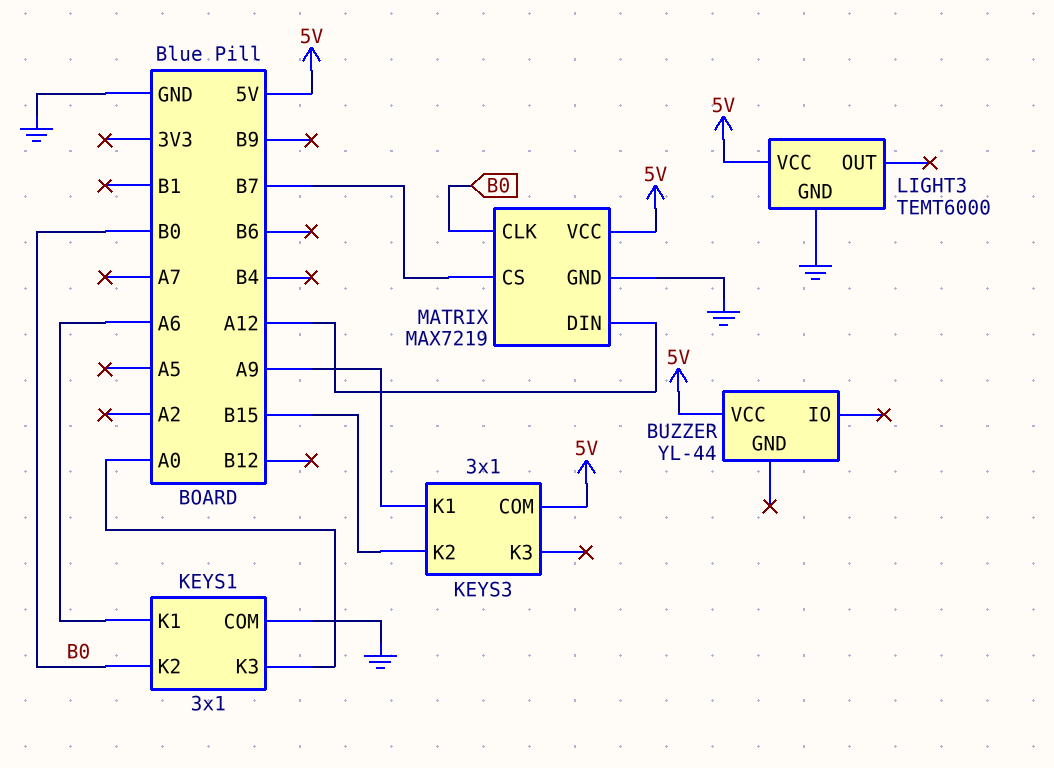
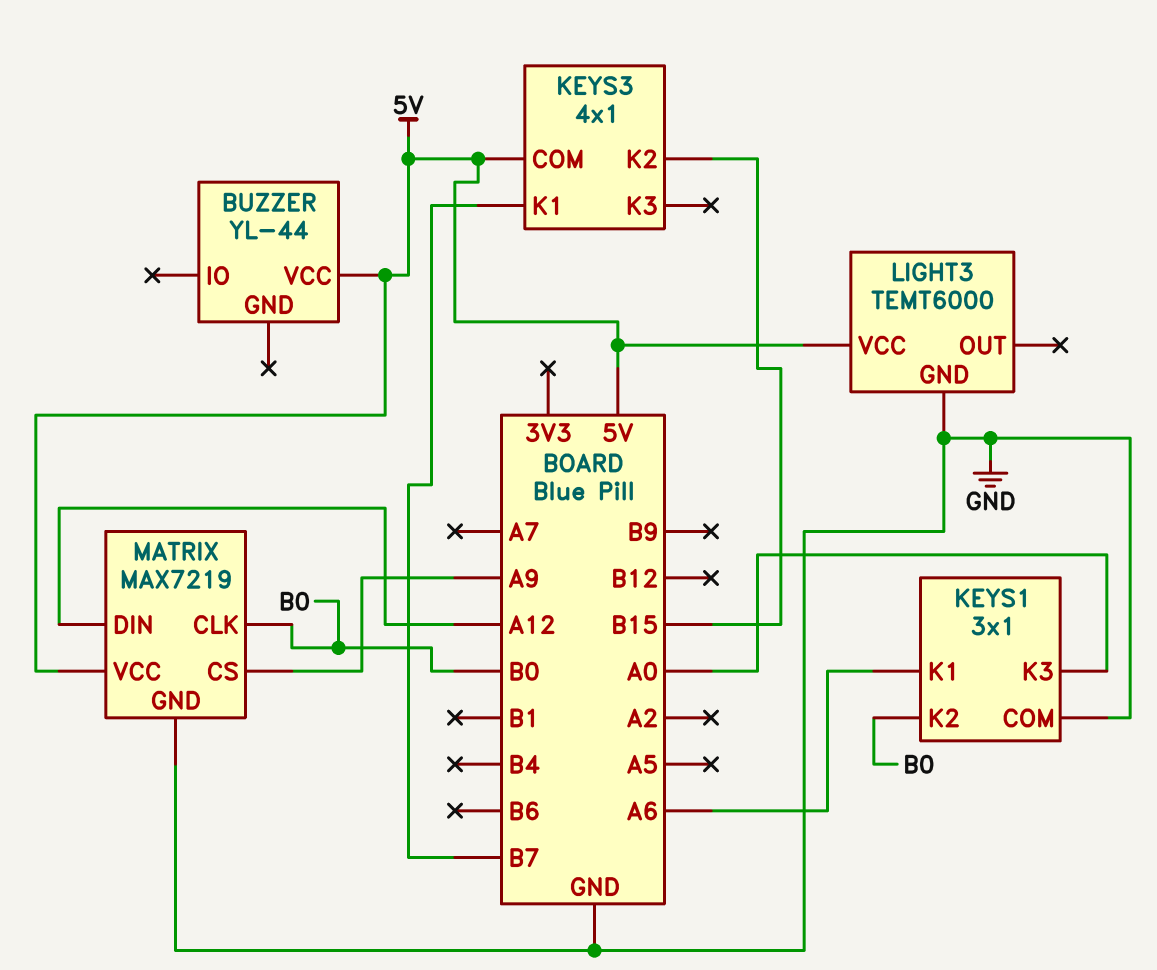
KEYS3: 3x1 -> 4x1
KEYS3 pin K1: A9 -> B7
MATRIX pin CS: B7 -> A9

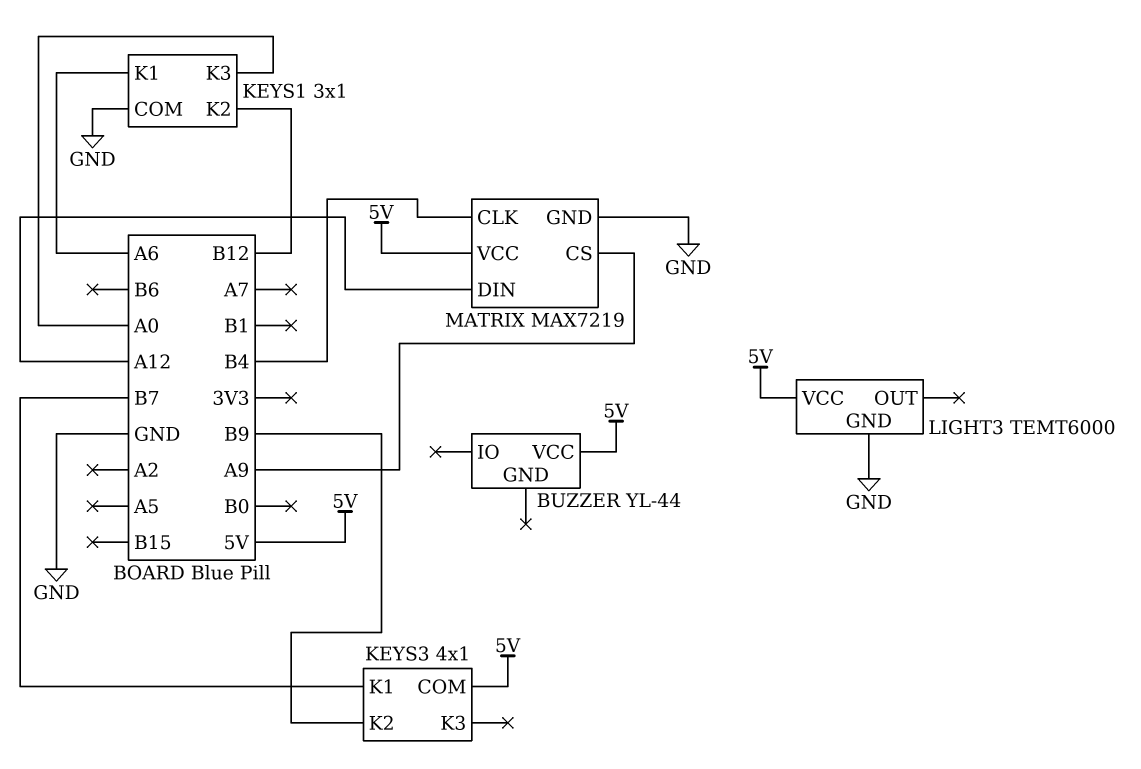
KEYS1 pin K2: B0 -> B12
KEYS3 pin K2: B15 -> B9
MATRIX pin CLK: B0 -> B4

